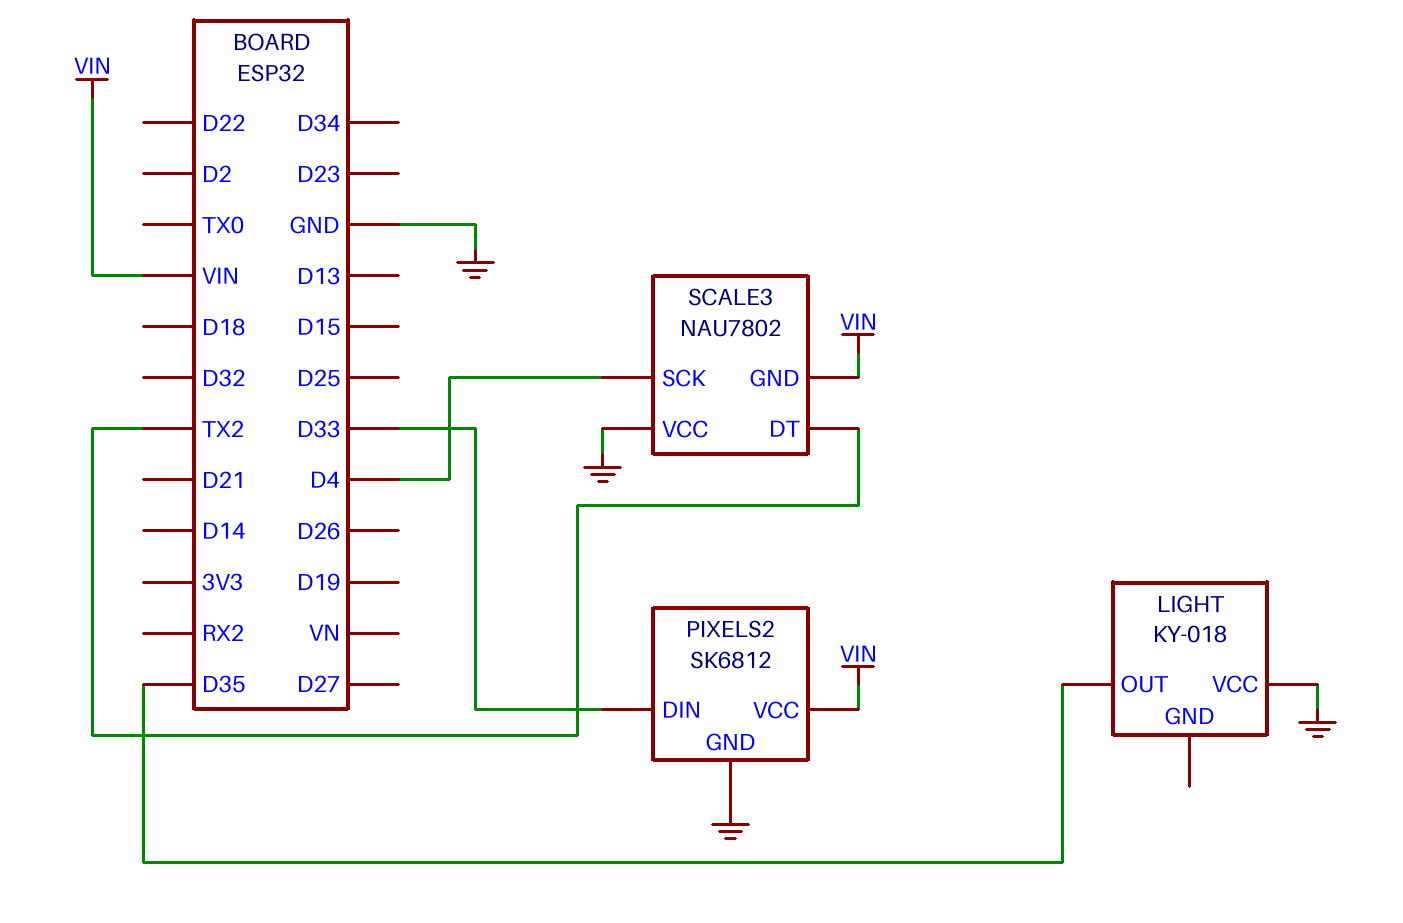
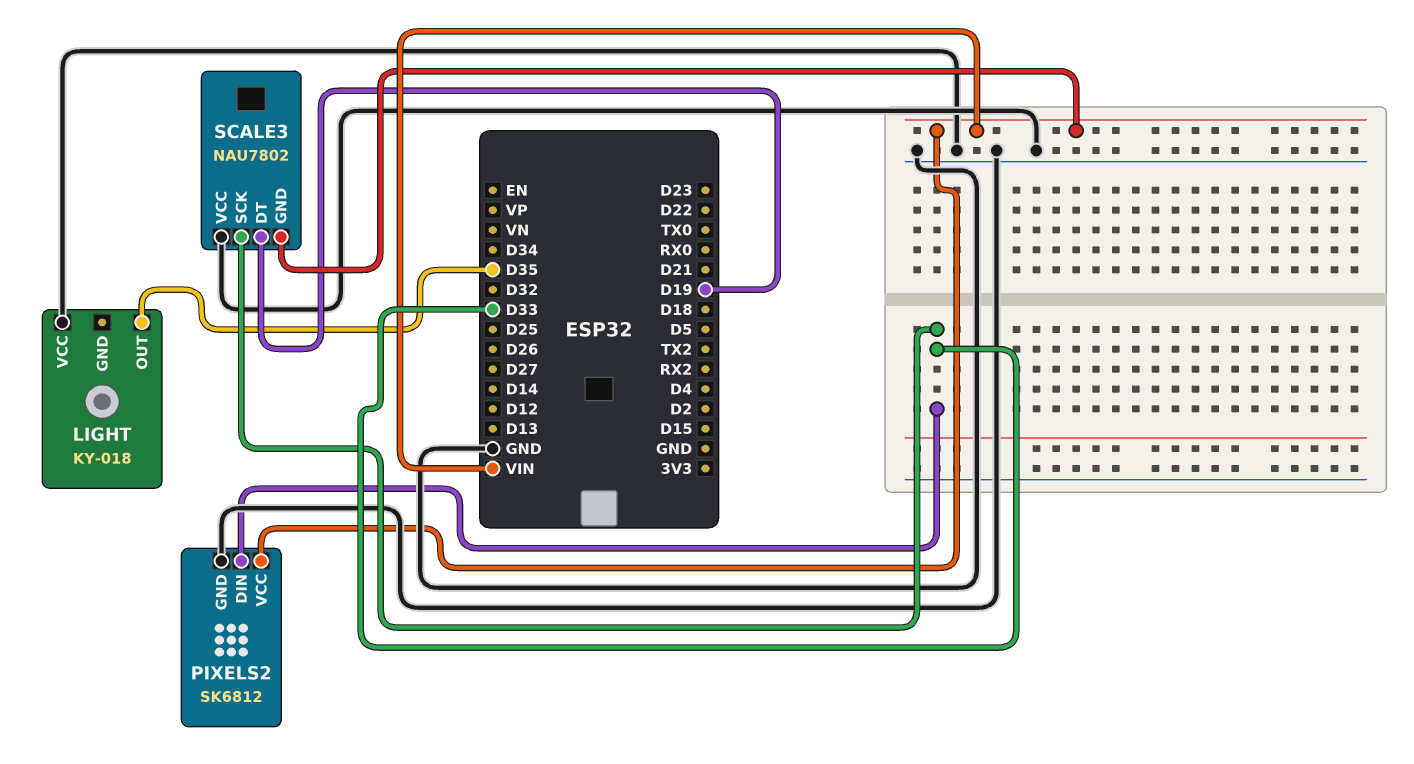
SCALE3 pin DT: TX2 -> D19
SCALE3 pin SCK: D4 -> D33

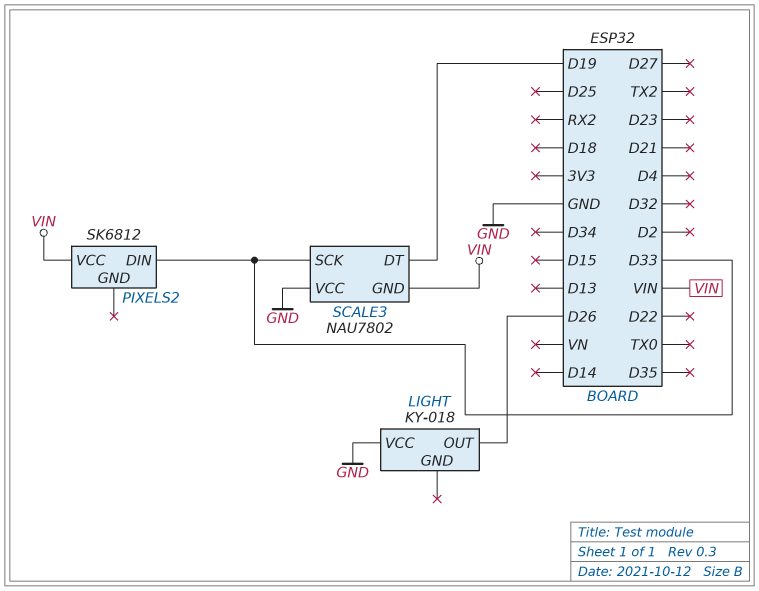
LIGHT pin OUT: D35 -> D26
PIXELS2 pin GND: GND -> none

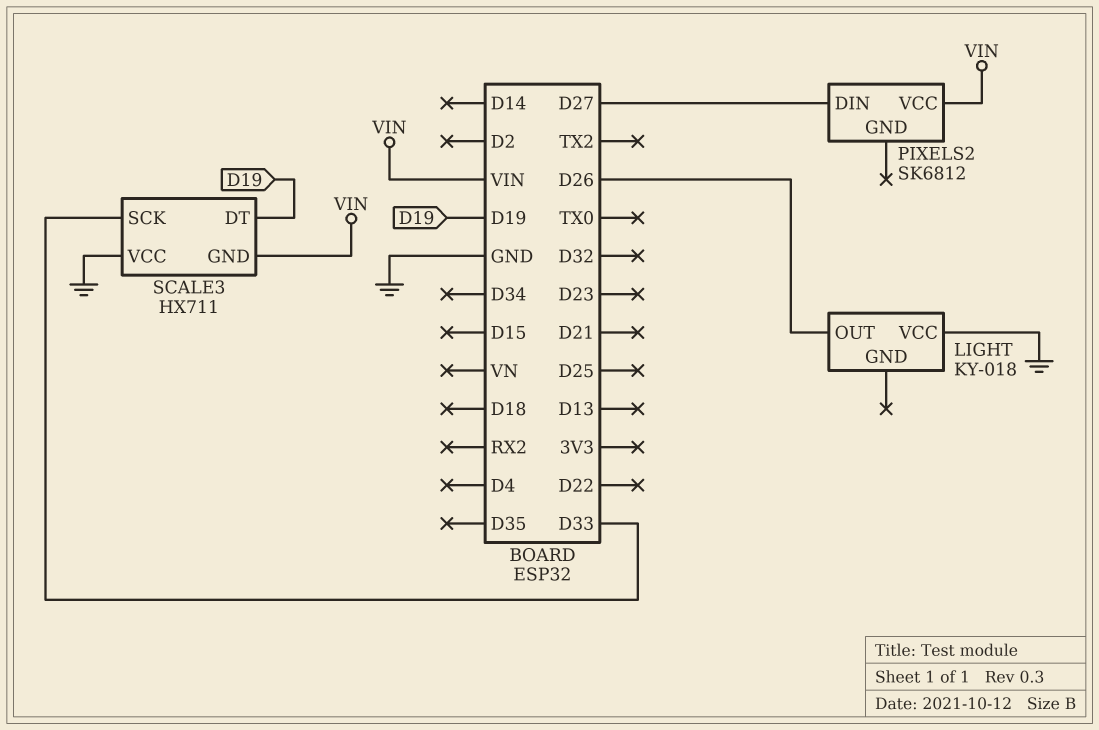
PIXELS2 pin DIN: D33 -> D27
SCALE3: NAU7802 -> HX711

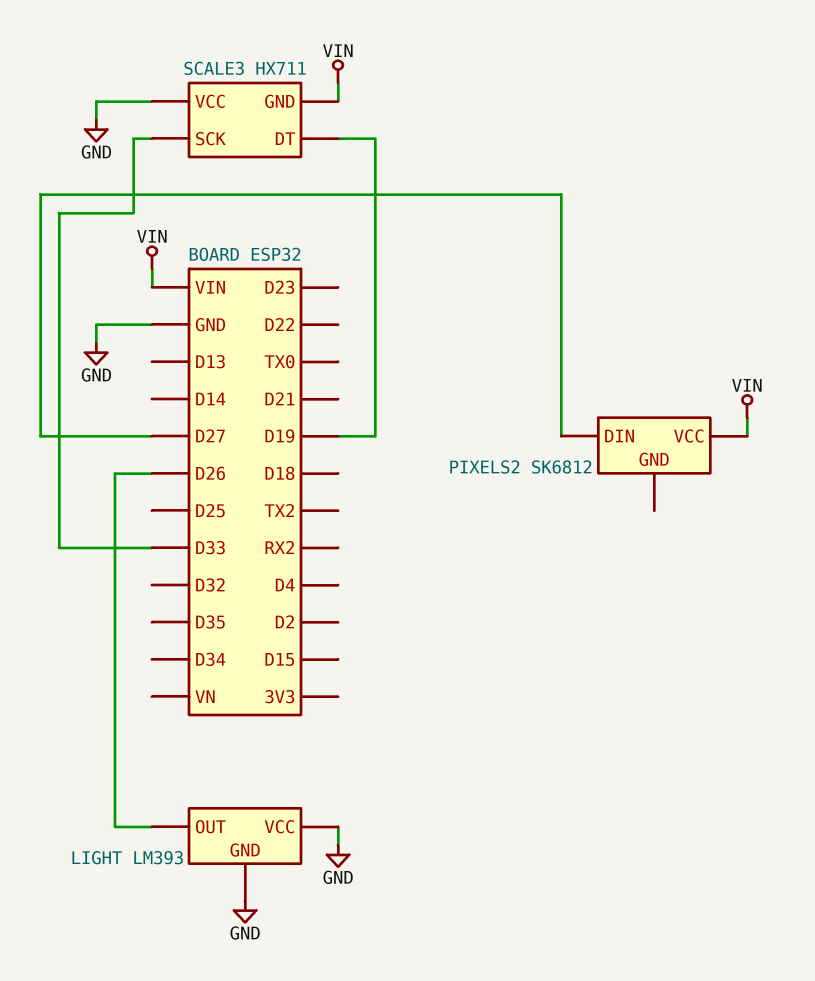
LIGHT: KY-018 -> LM393
LIGHT pin GND: none -> GND

